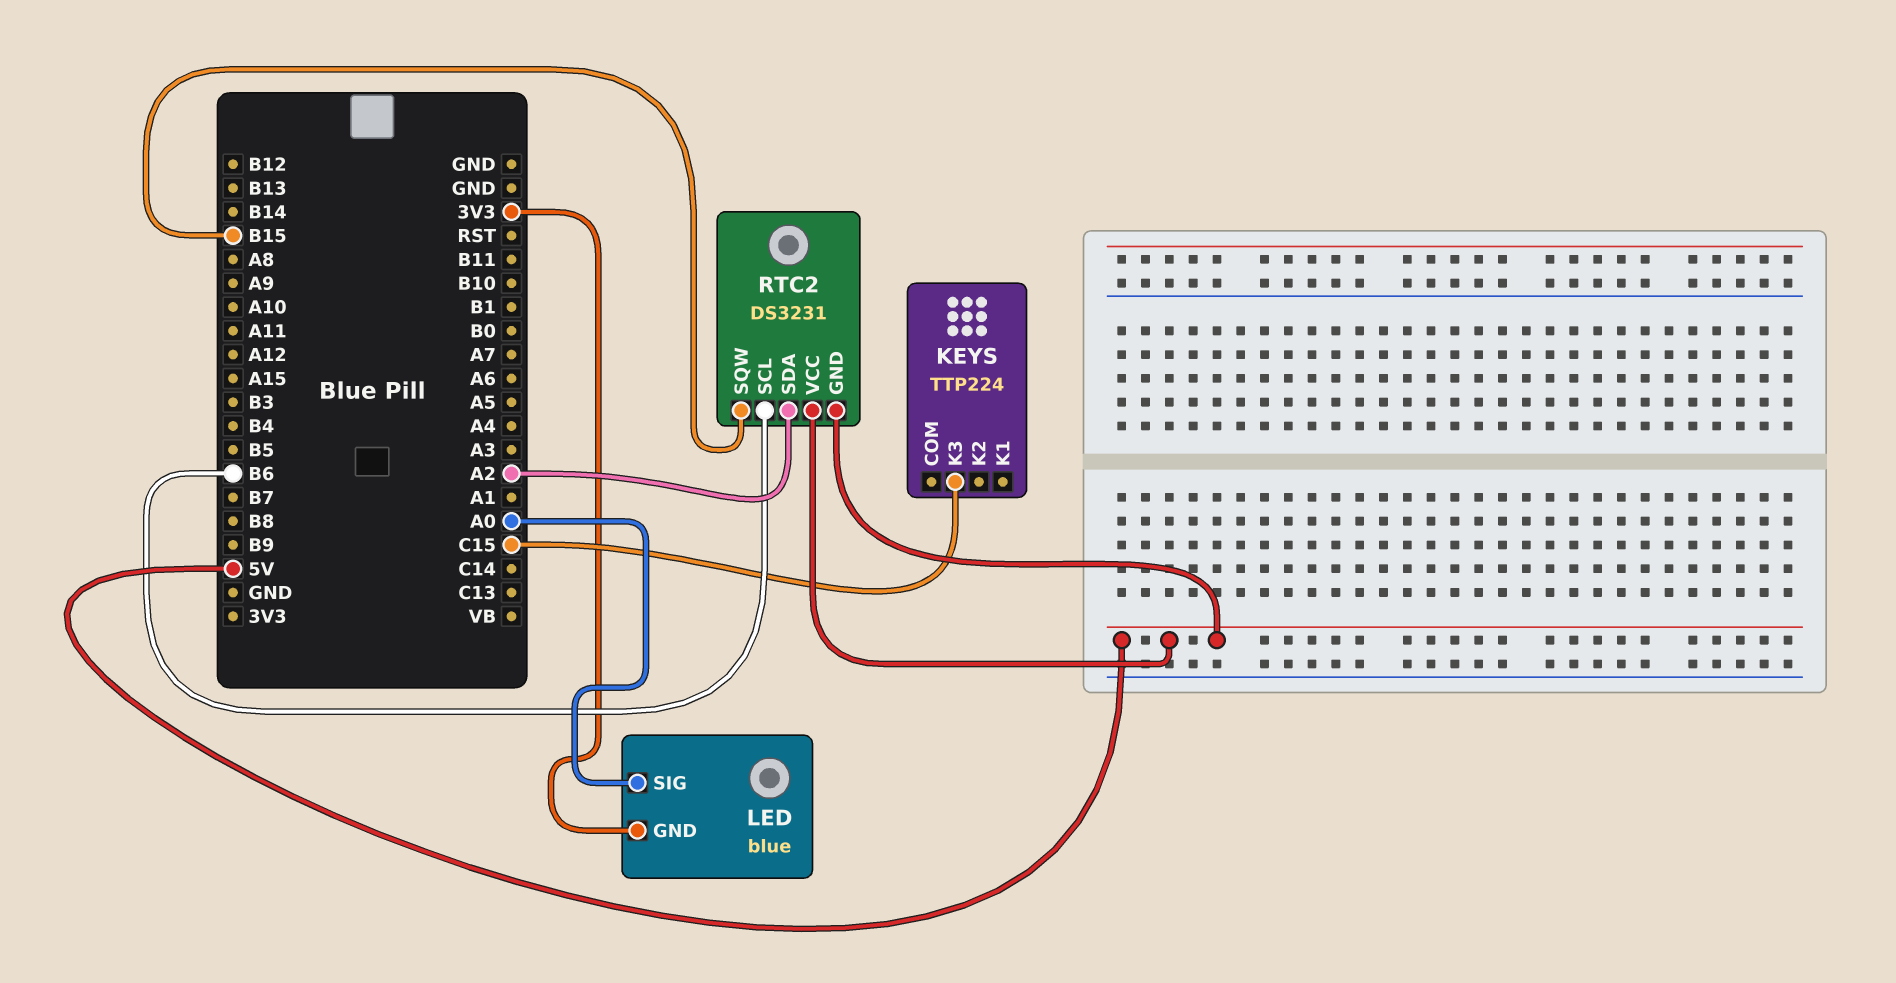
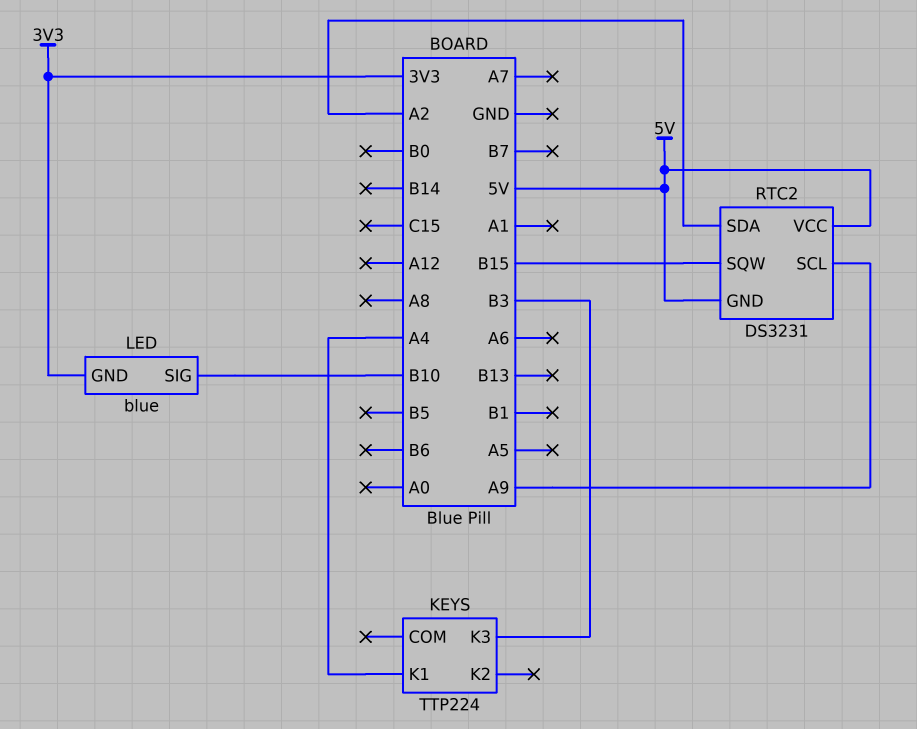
KEYS pin K1: none -> A4
KEYS pin K3: C15 -> B3
LED pin SIG: A0 -> B10
RTC2 pin SCL: B6 -> A9

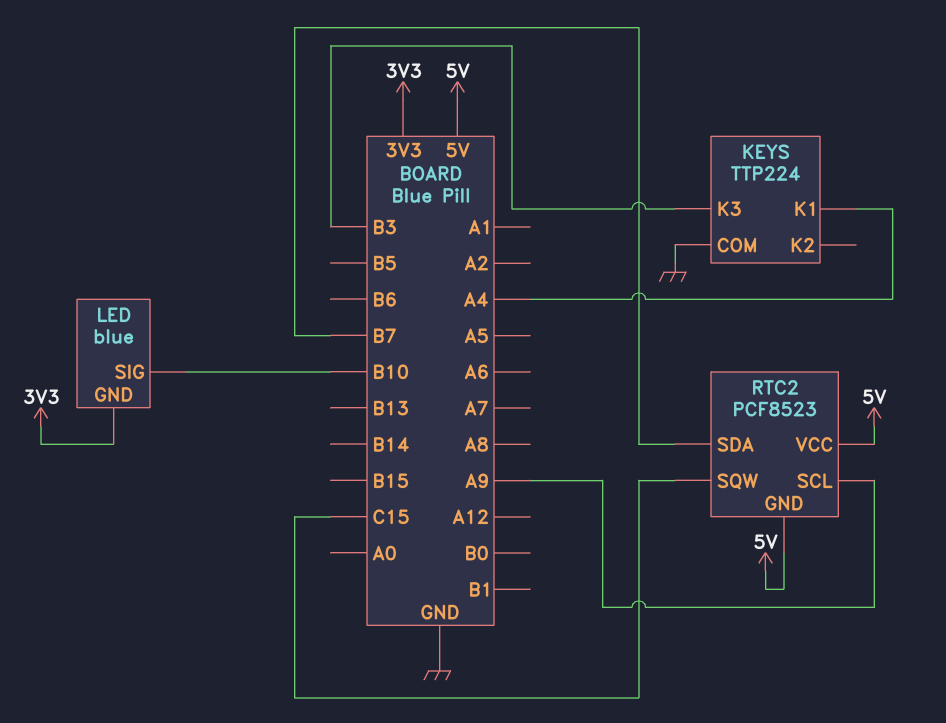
KEYS pin COM: none -> GND
RTC2: DS3231 -> PCF8523
RTC2 pin SDA: A2 -> B7
RTC2 pin SQW: B15 -> C15

